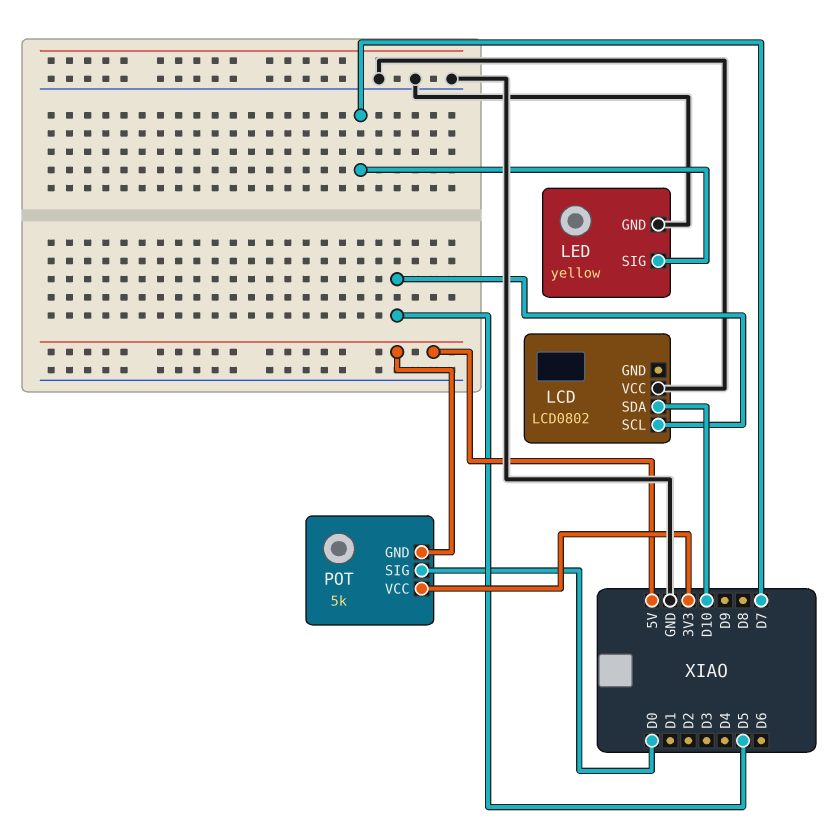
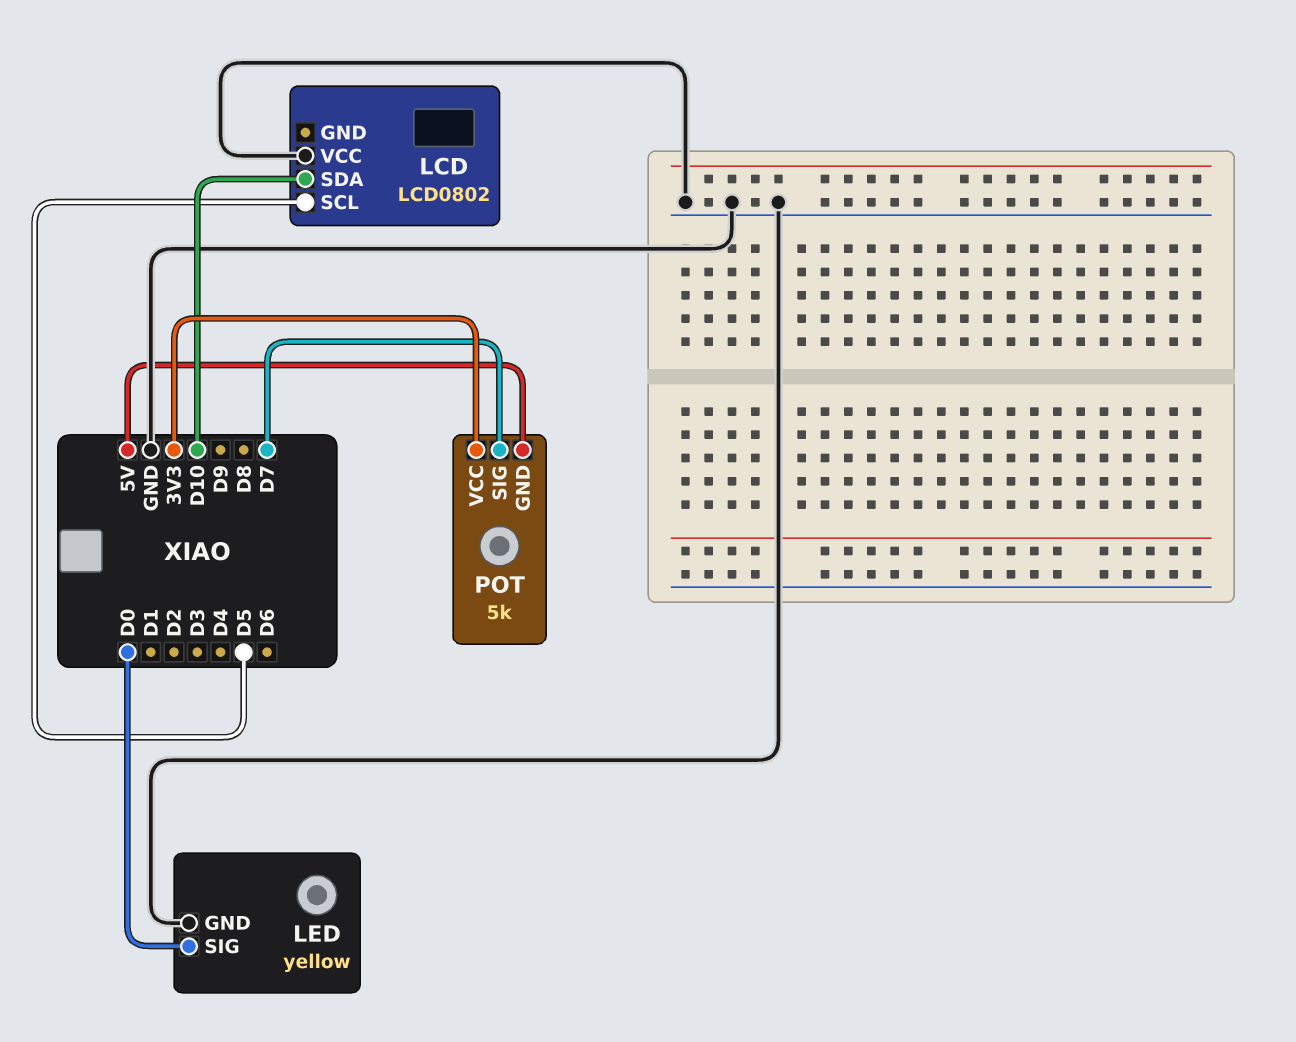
LED pin SIG: D7 -> D0
POT pin SIG: D0 -> D7

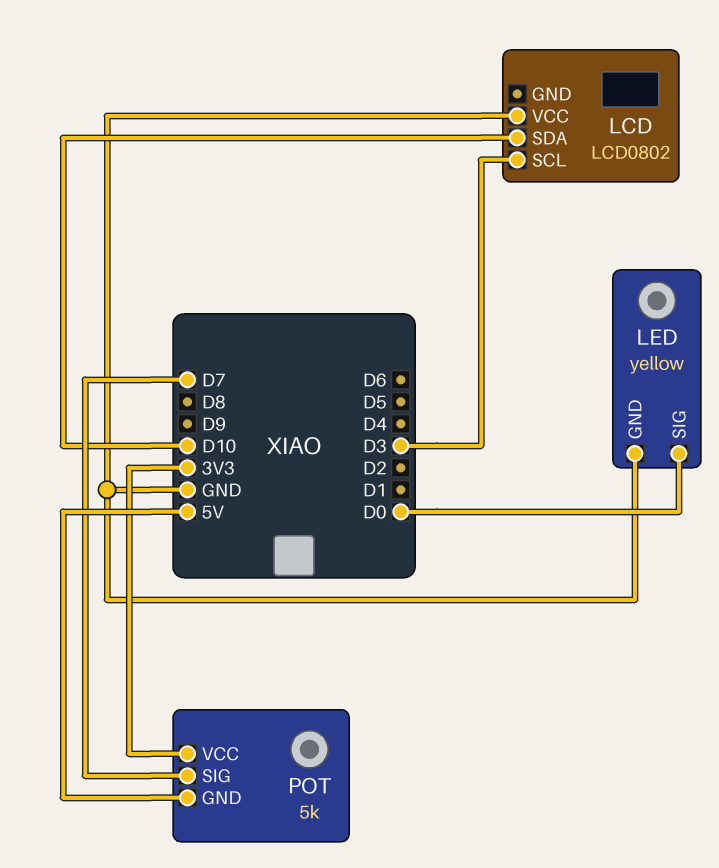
LCD pin SCL: D5 -> D3

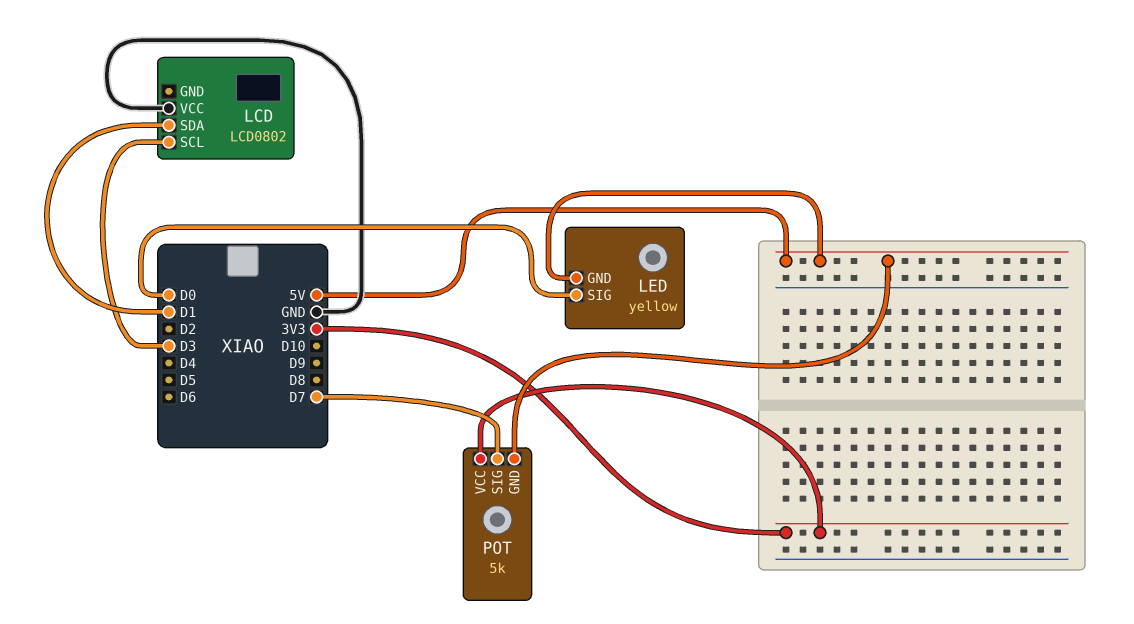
LCD pin SDA: D10 -> D1
LED pin GND: GND -> 5V

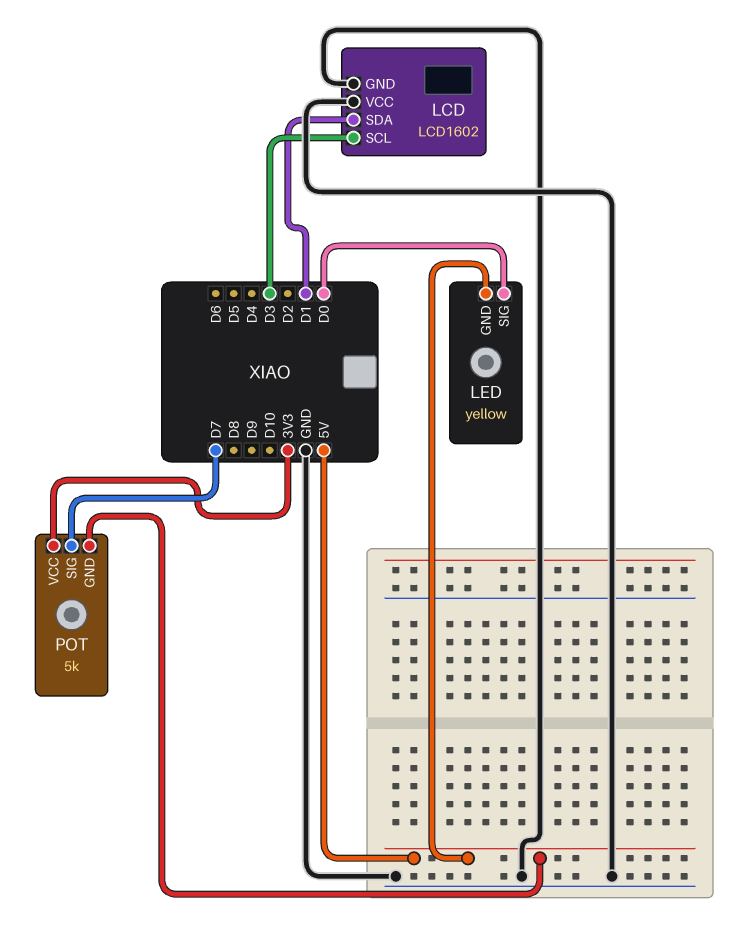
LCD: LCD0802 -> LCD1602
LCD pin GND: none -> GND

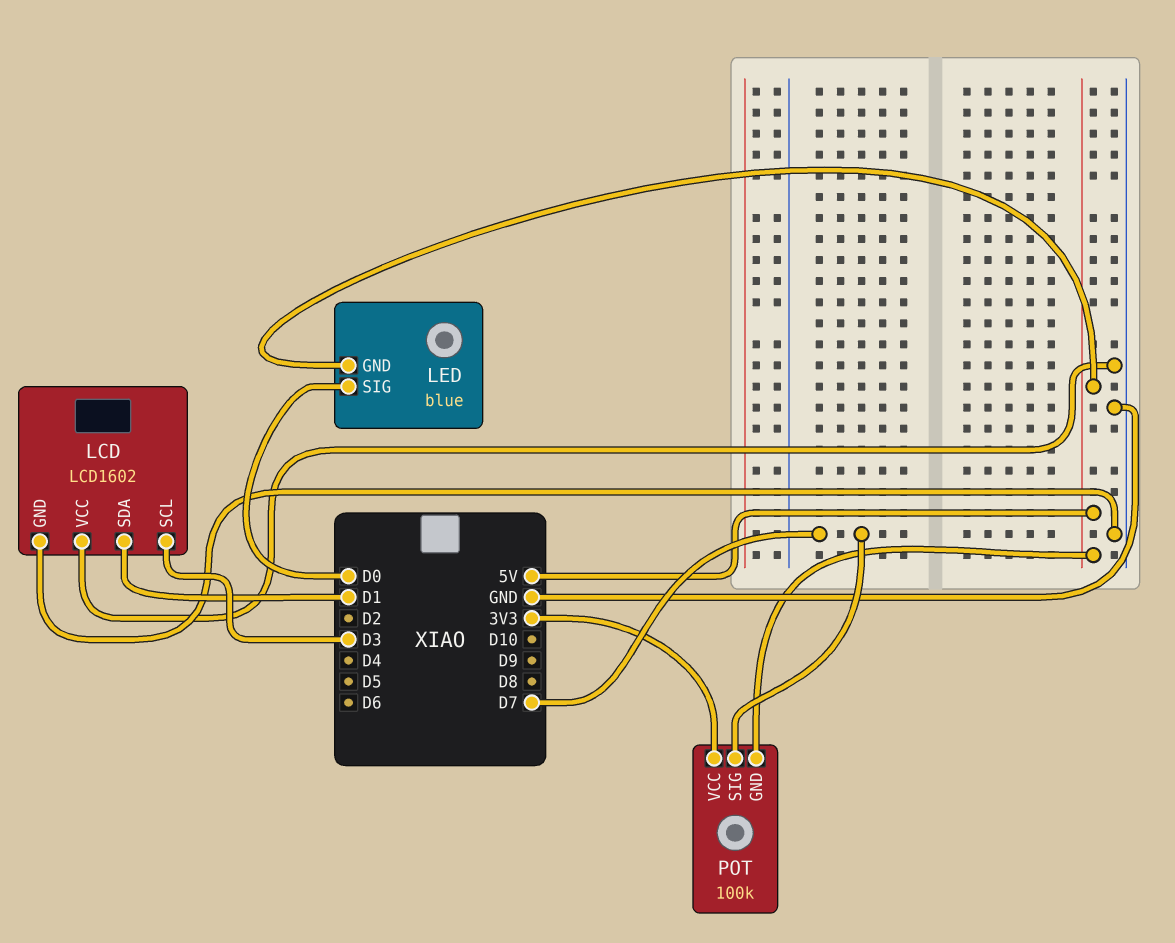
LED: yellow -> blue
POT: 5k -> 100k

